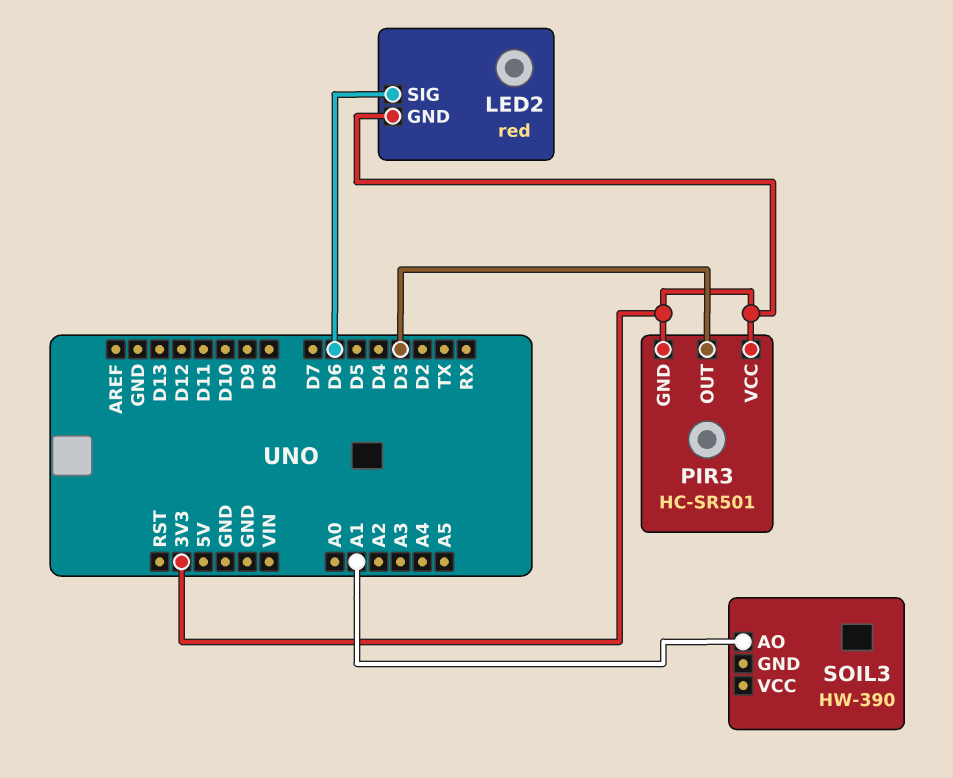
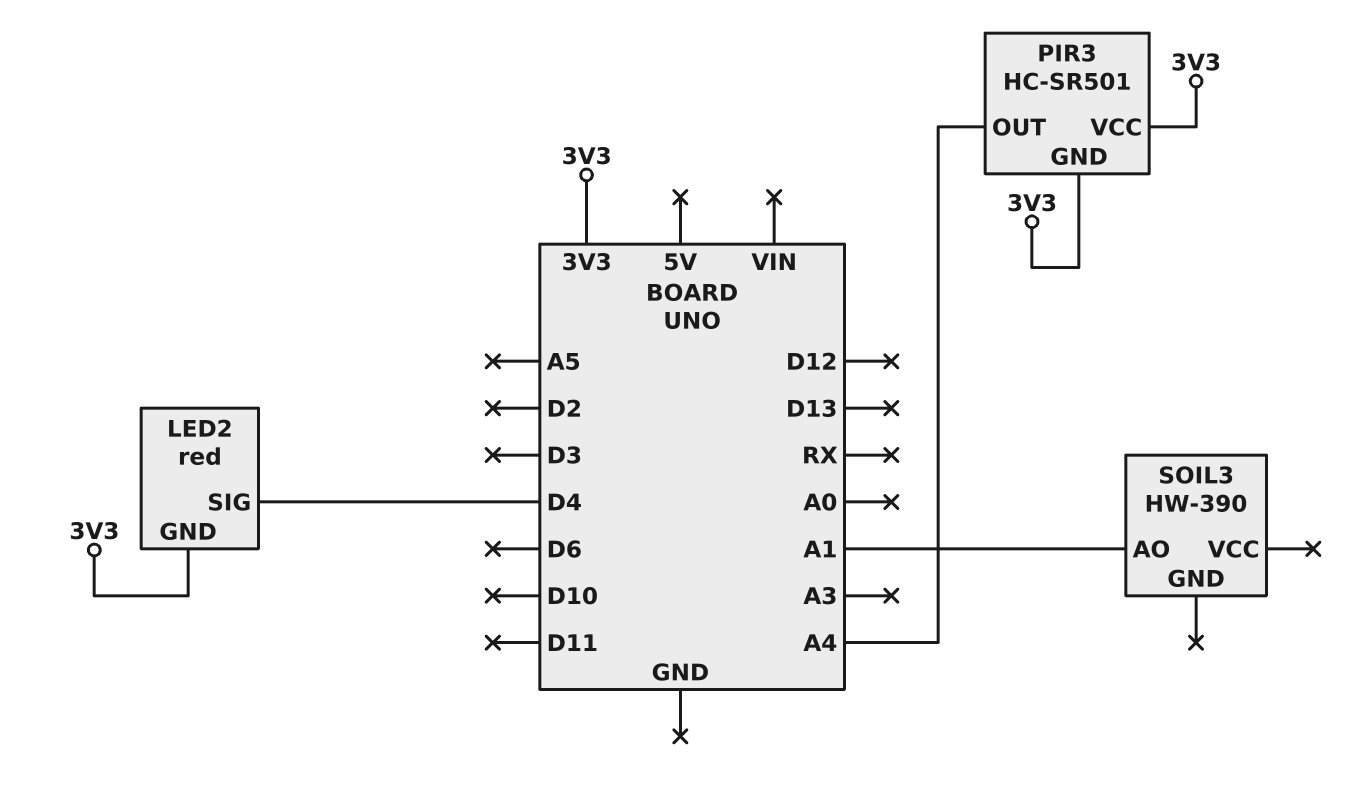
LED2 pin SIG: D6 -> D4
PIR3 pin OUT: D3 -> A4

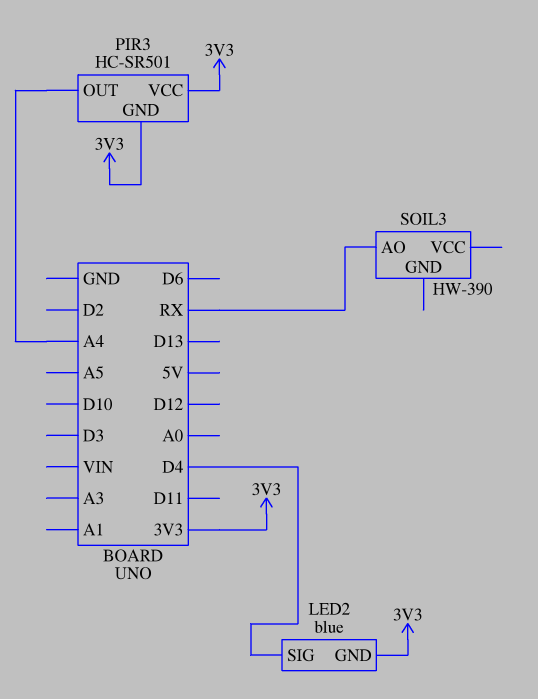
LED2: red -> blue
SOIL3 pin AO: A1 -> RX

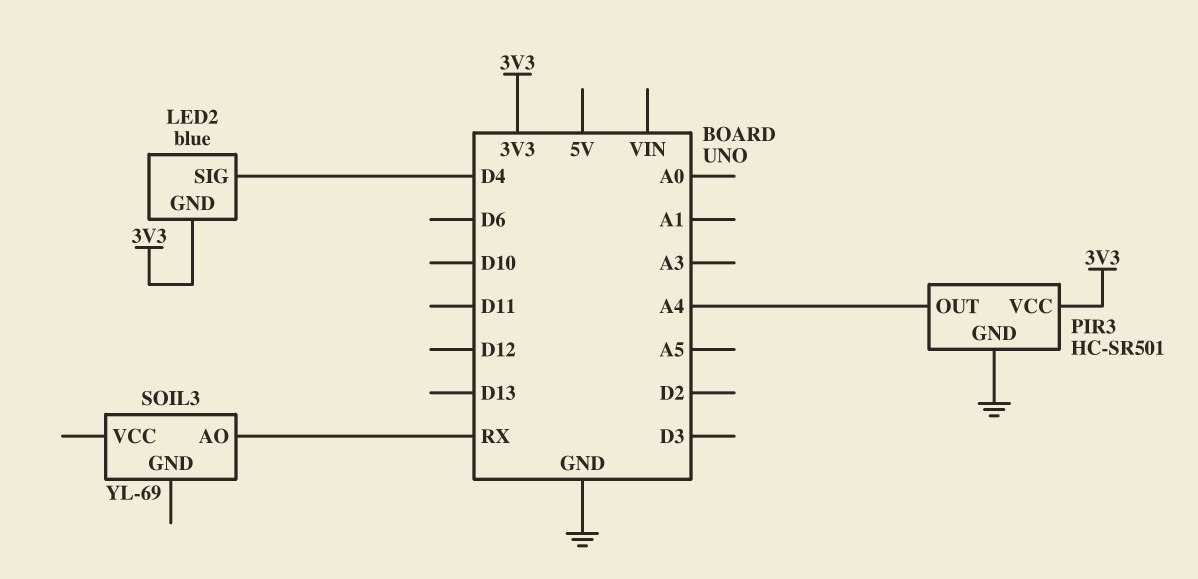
PIR3 pin GND: 3V3 -> GND
SOIL3: HW-390 -> YL-69

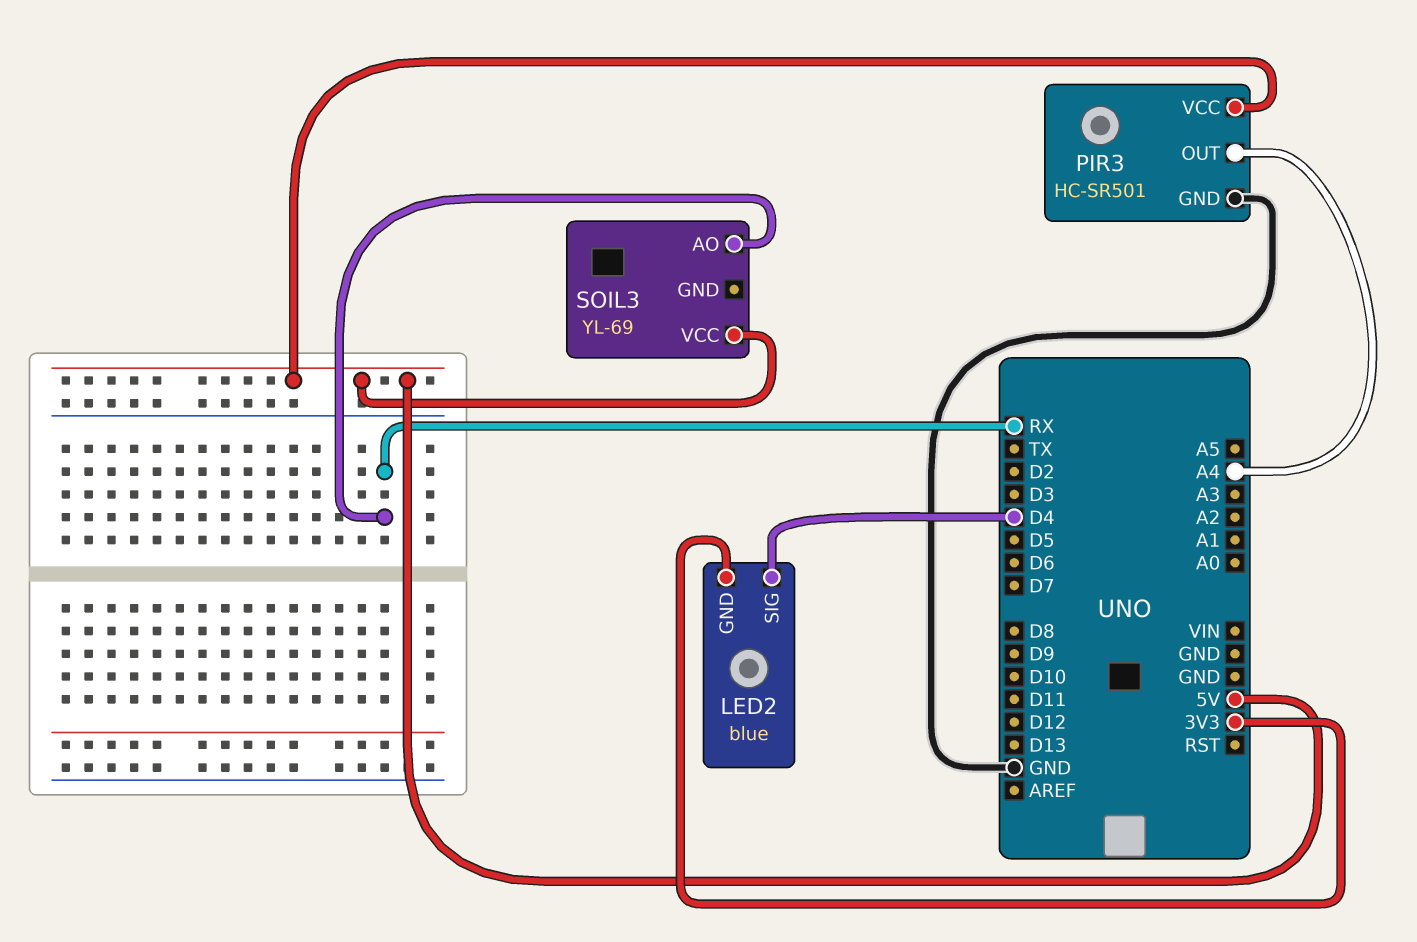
PIR3 pin VCC: 3V3 -> 5V
SOIL3 pin VCC: none -> 5V

